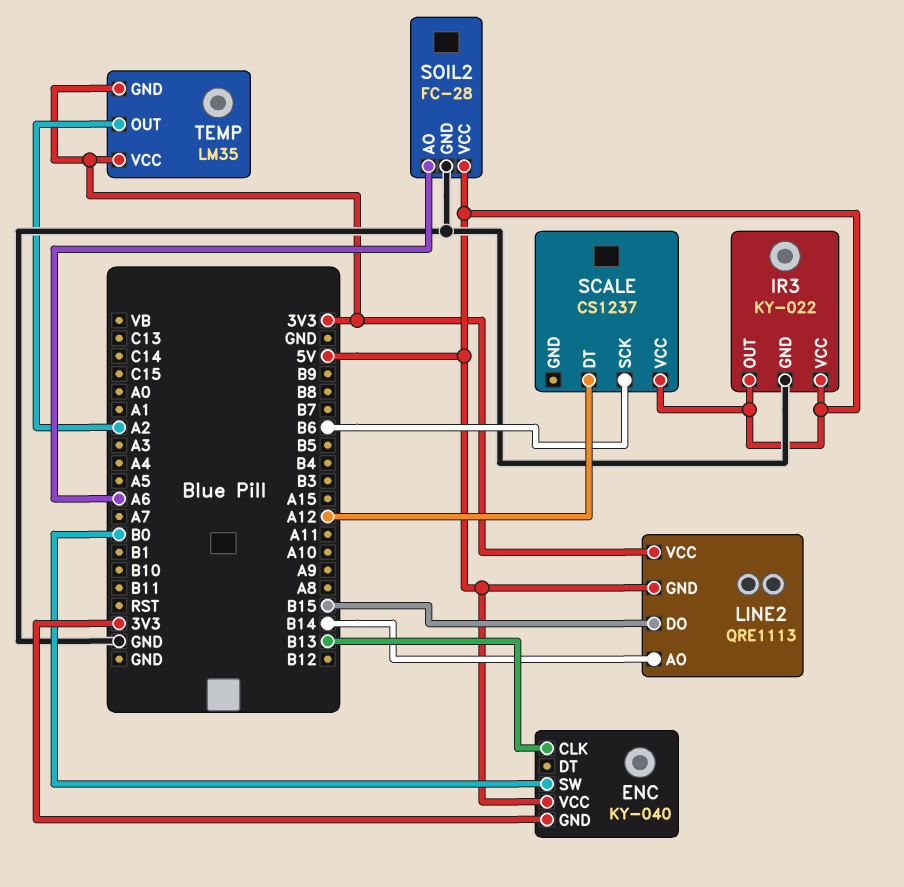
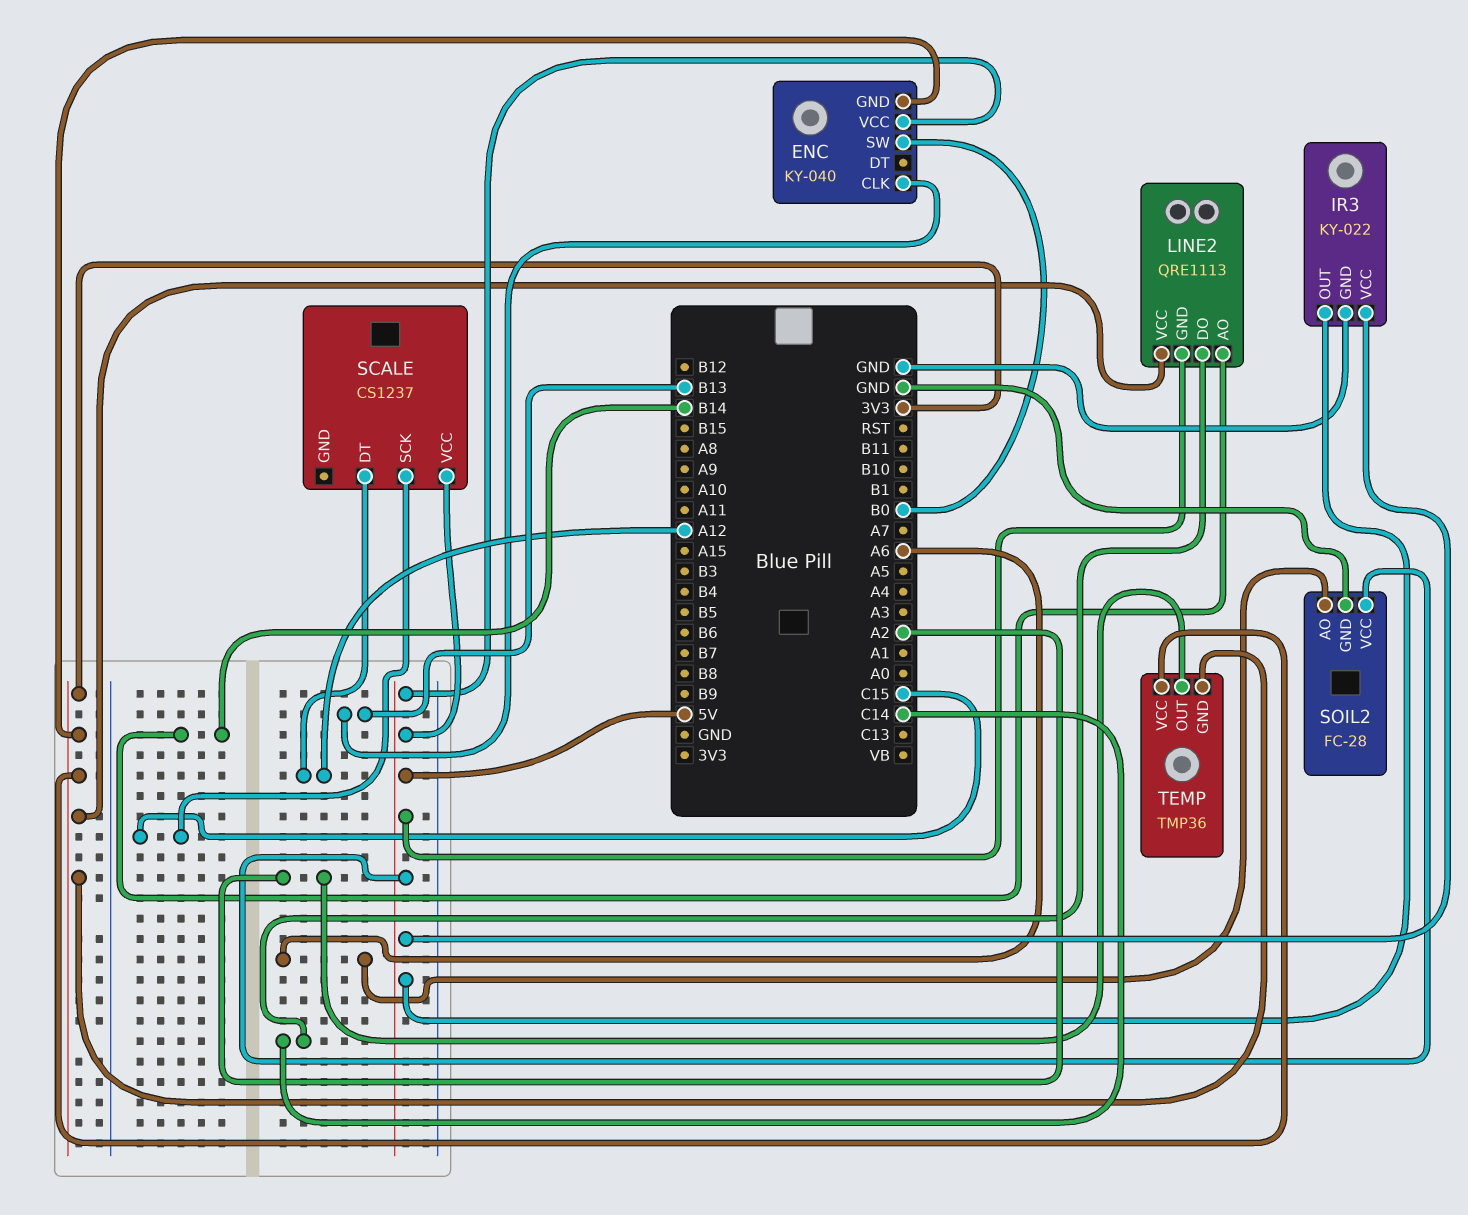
LINE2 pin DO: B15 -> C14
SCALE pin SCK: B6 -> C15
TEMP: LM35 -> TMP36

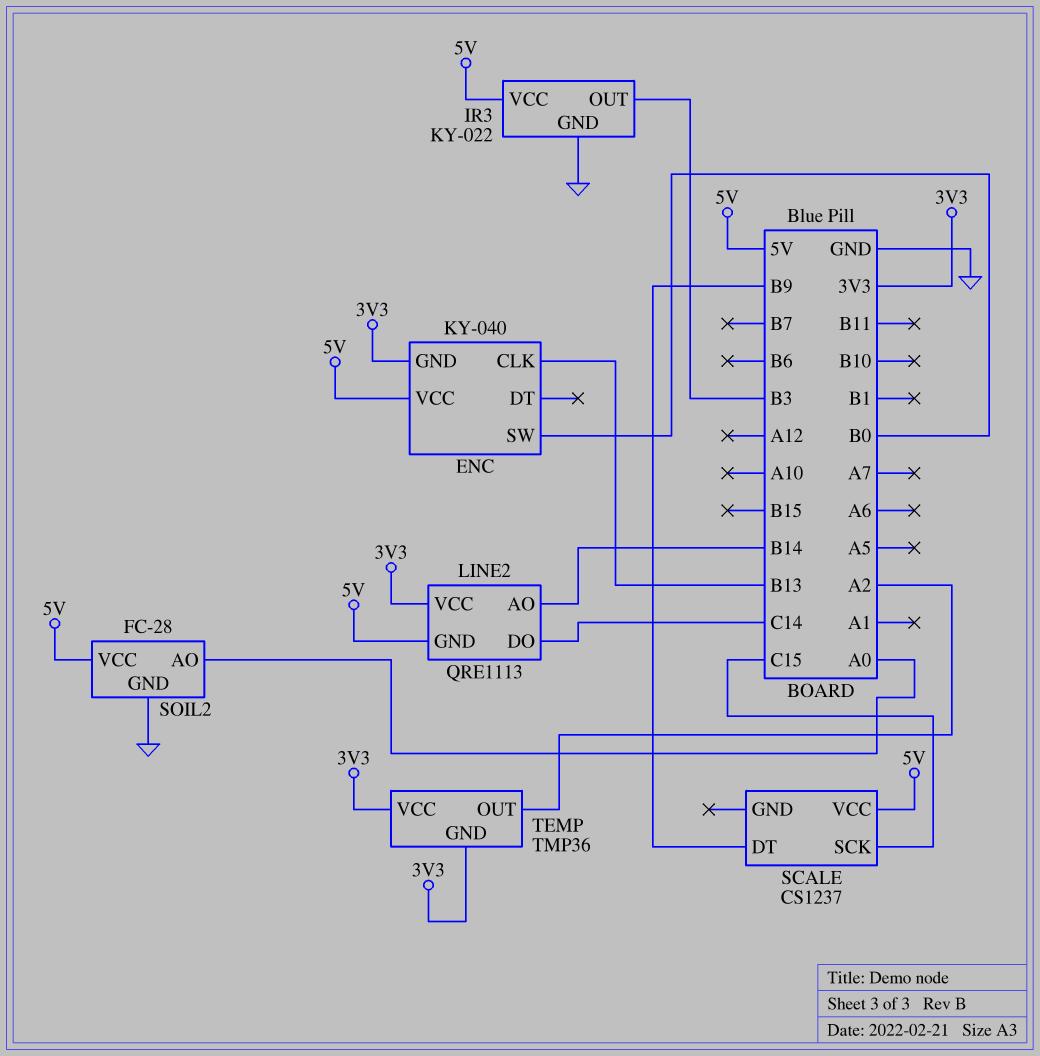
IR3 pin OUT: 5V -> B3
SCALE pin DT: A12 -> B9
SOIL2 pin AO: A6 -> A0

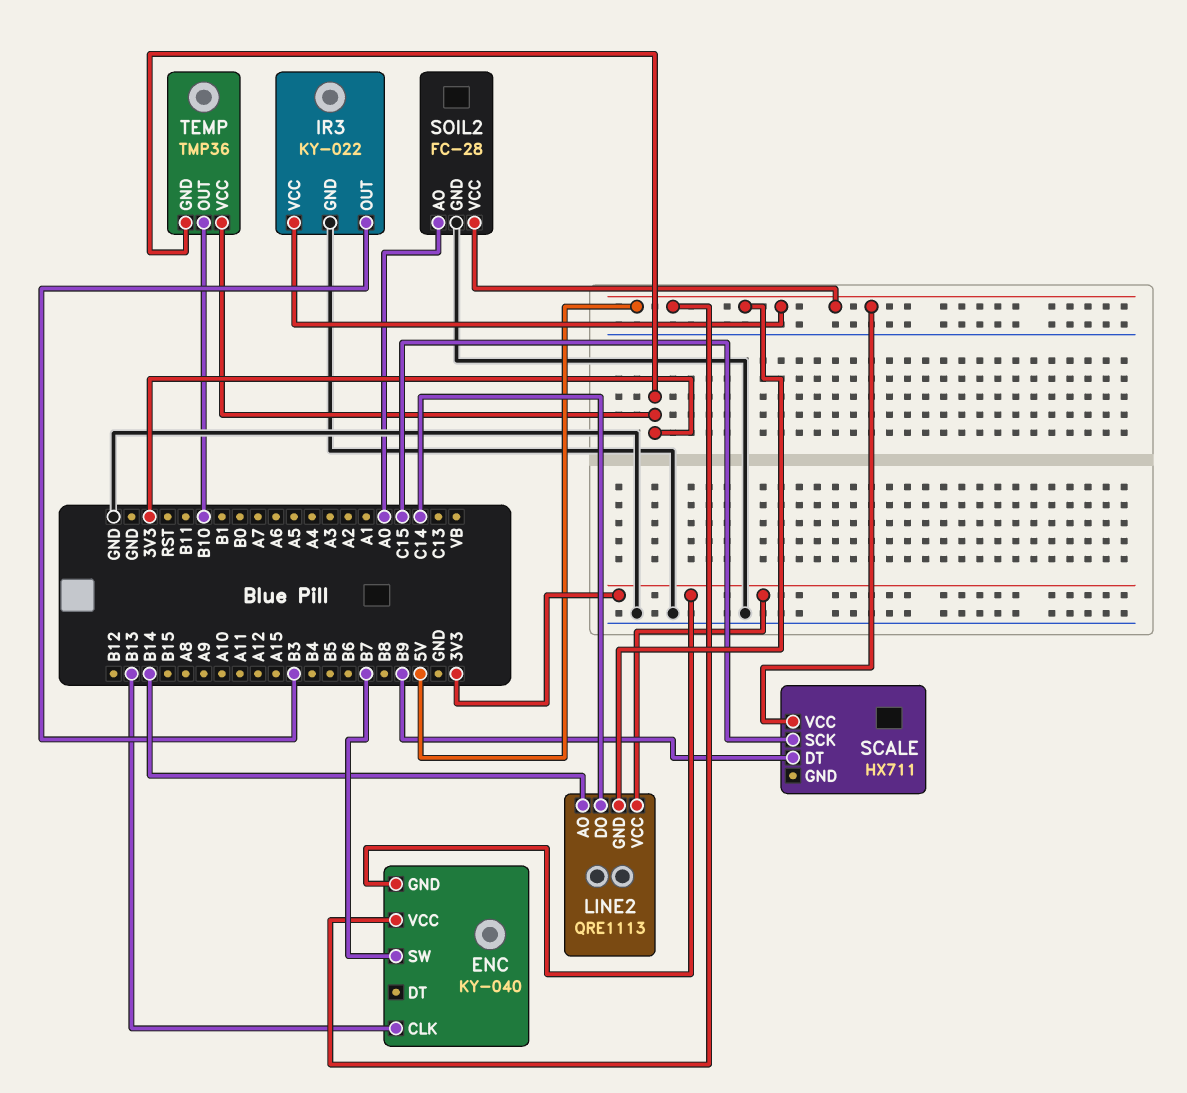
ENC pin SW: B0 -> B7
SCALE: CS1237 -> HX711
TEMP pin OUT: A2 -> B10

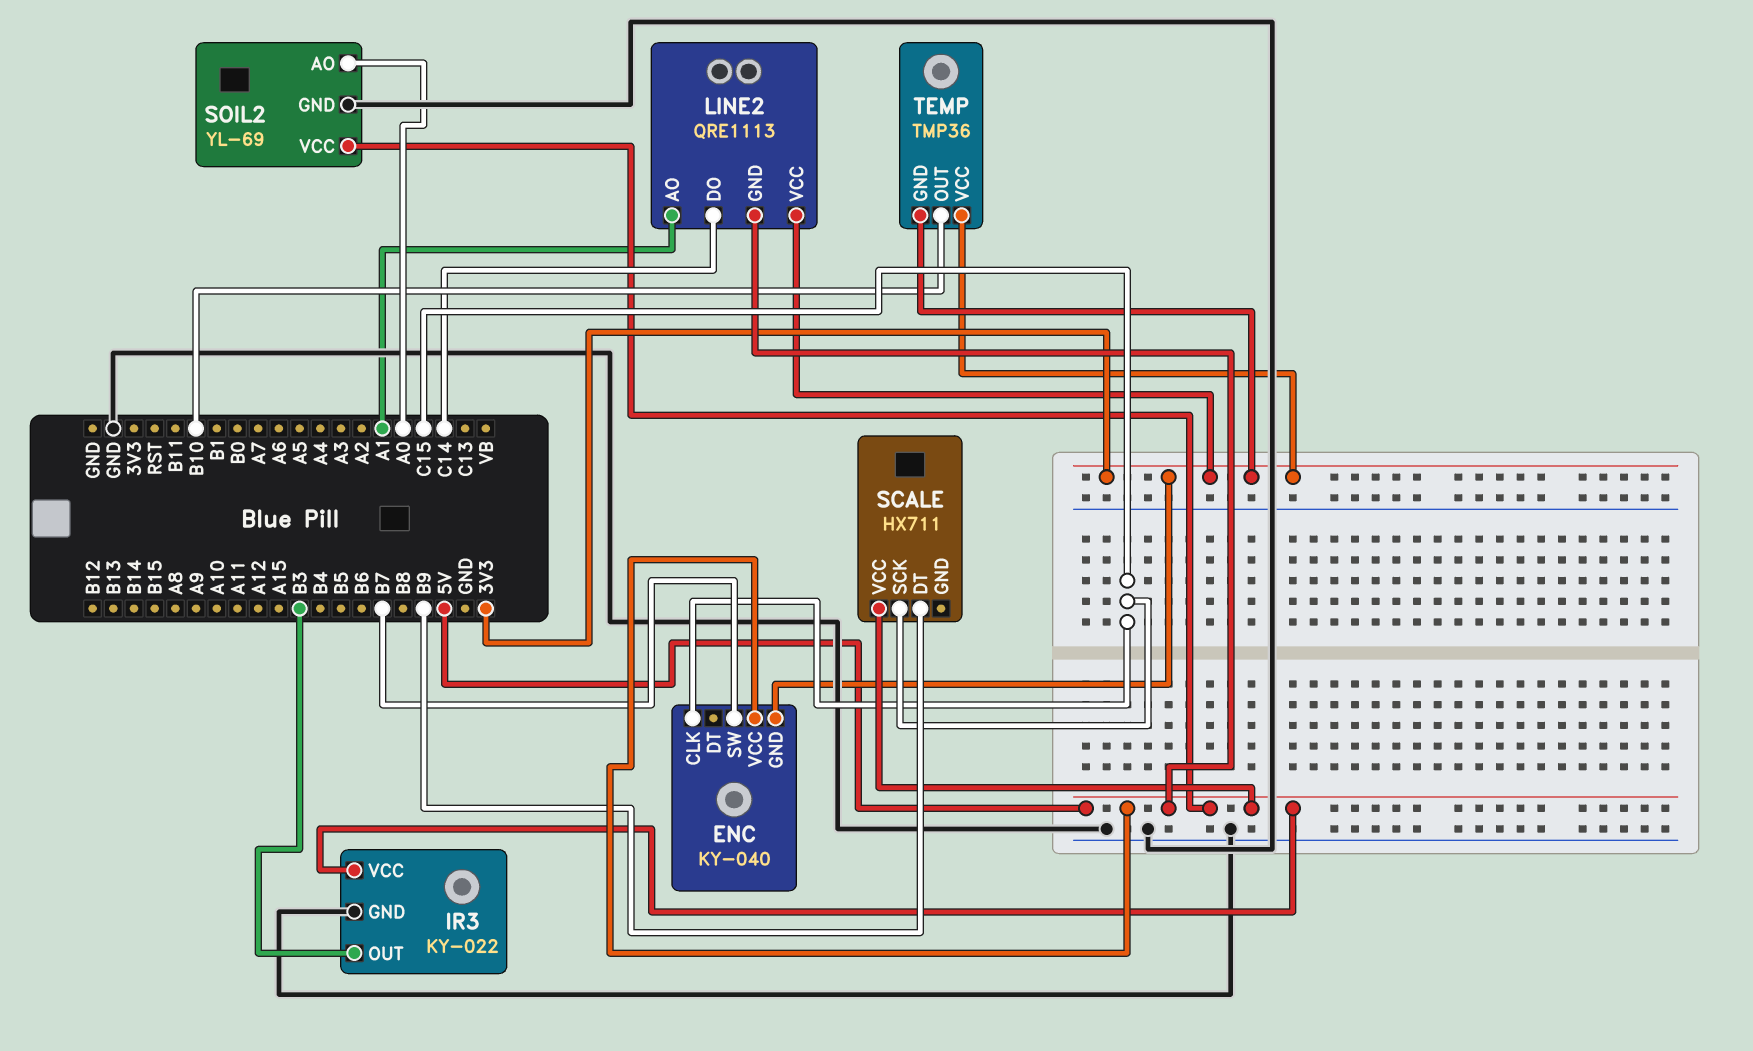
ENC pin CLK: B13 -> C15
LINE2 pin AO: B14 -> A1
SOIL2: FC-28 -> YL-69

